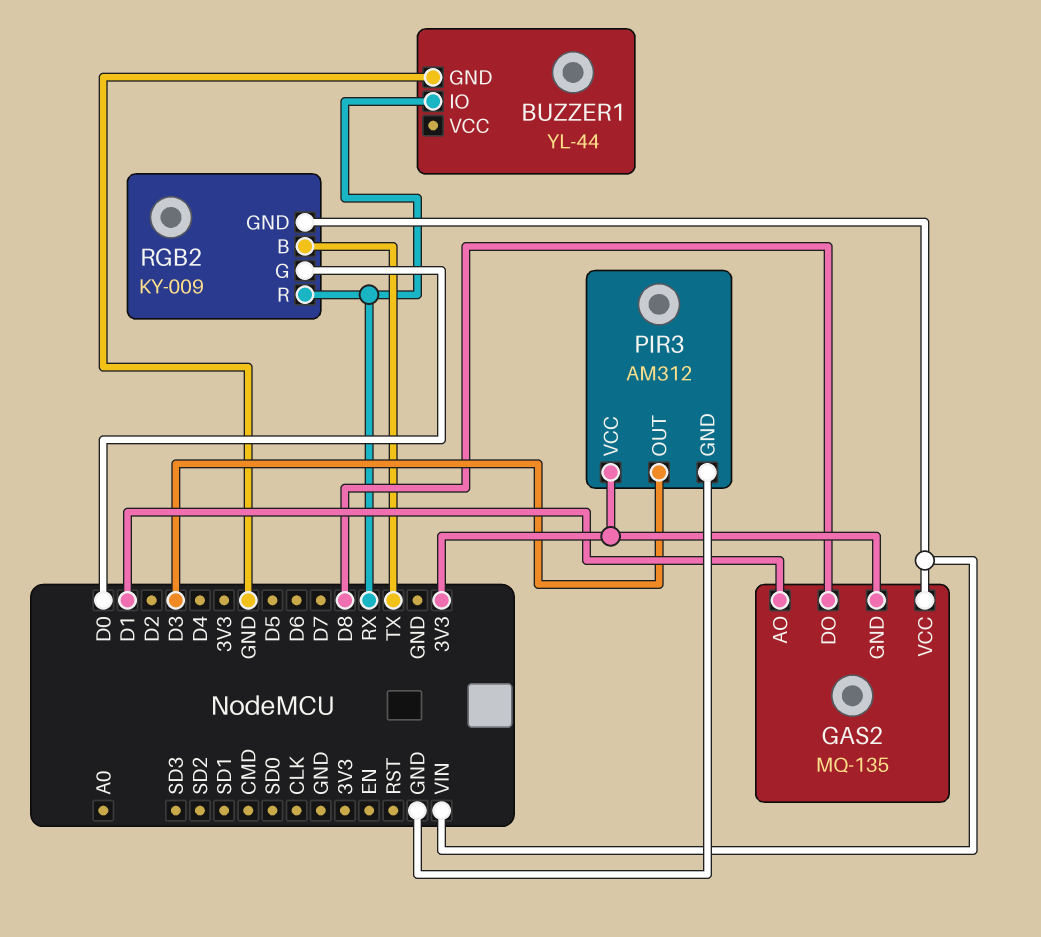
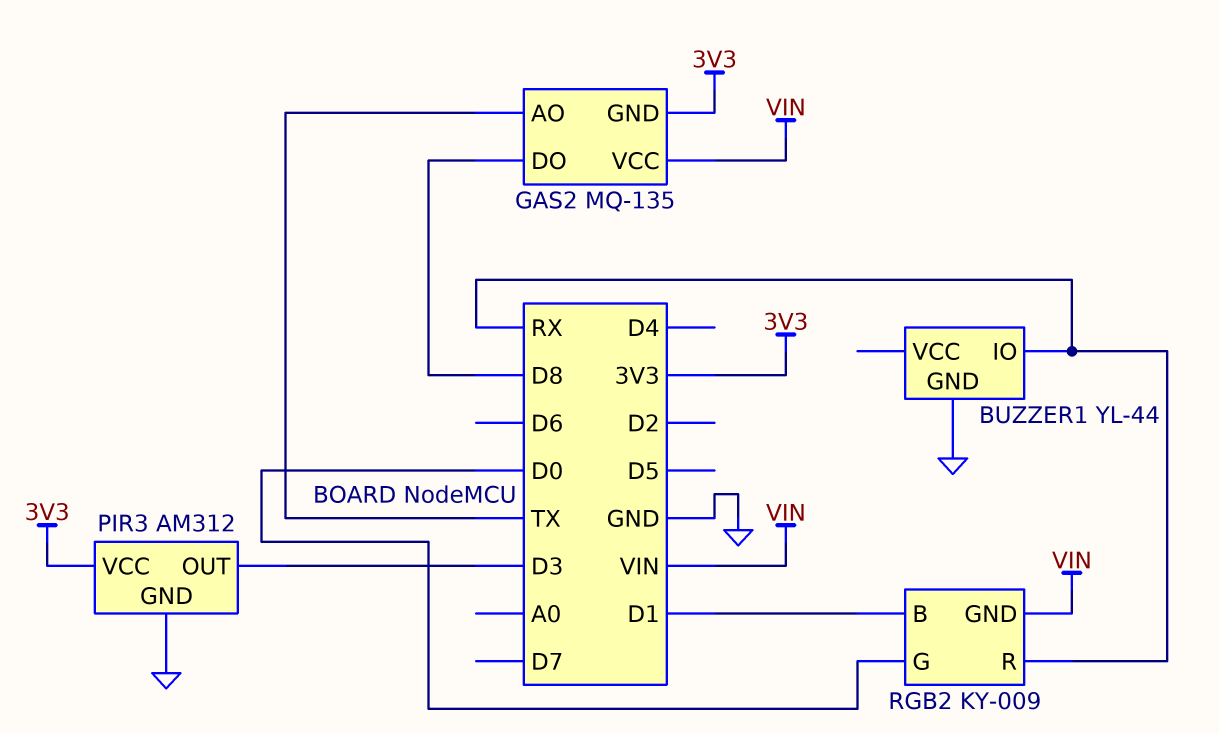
GAS2 pin AO: D1 -> TX
RGB2 pin B: TX -> D1

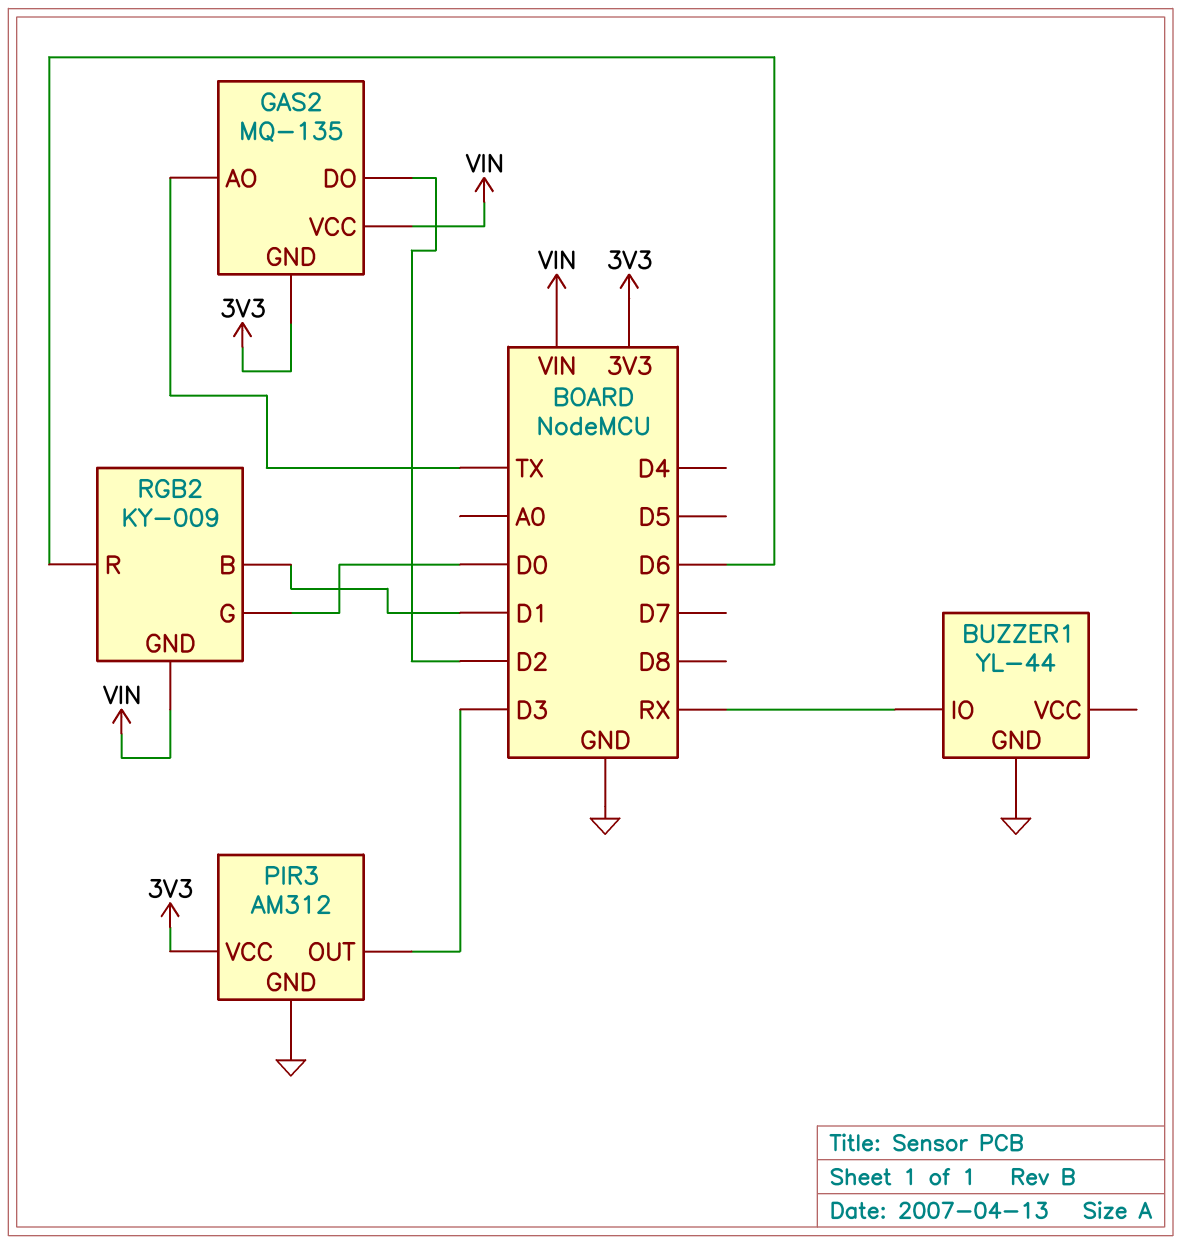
GAS2 pin DO: D8 -> D2
RGB2 pin R: RX -> D6

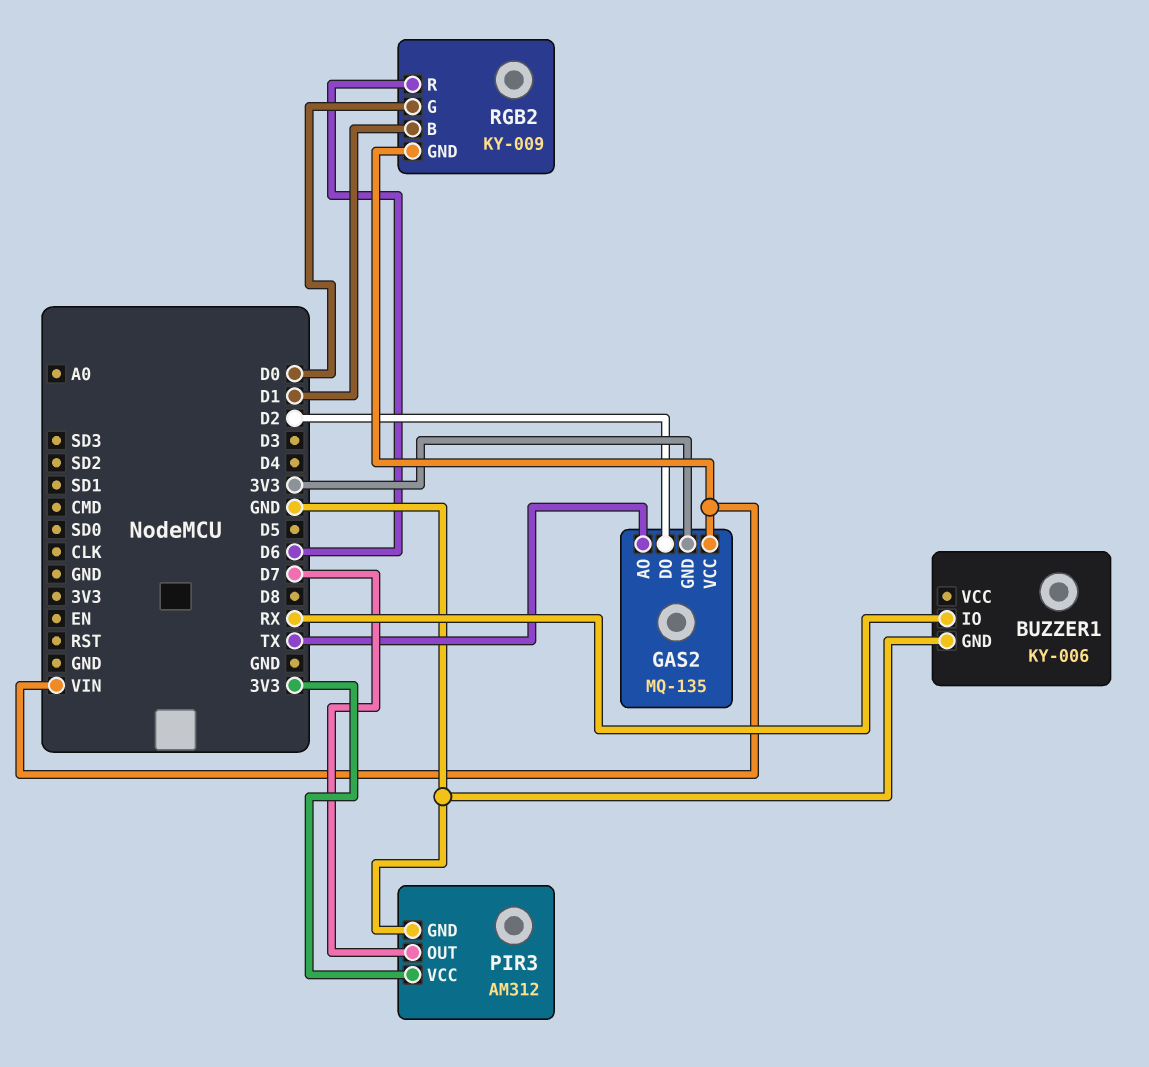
BUZZER1: YL-44 -> KY-006
PIR3 pin OUT: D3 -> D7

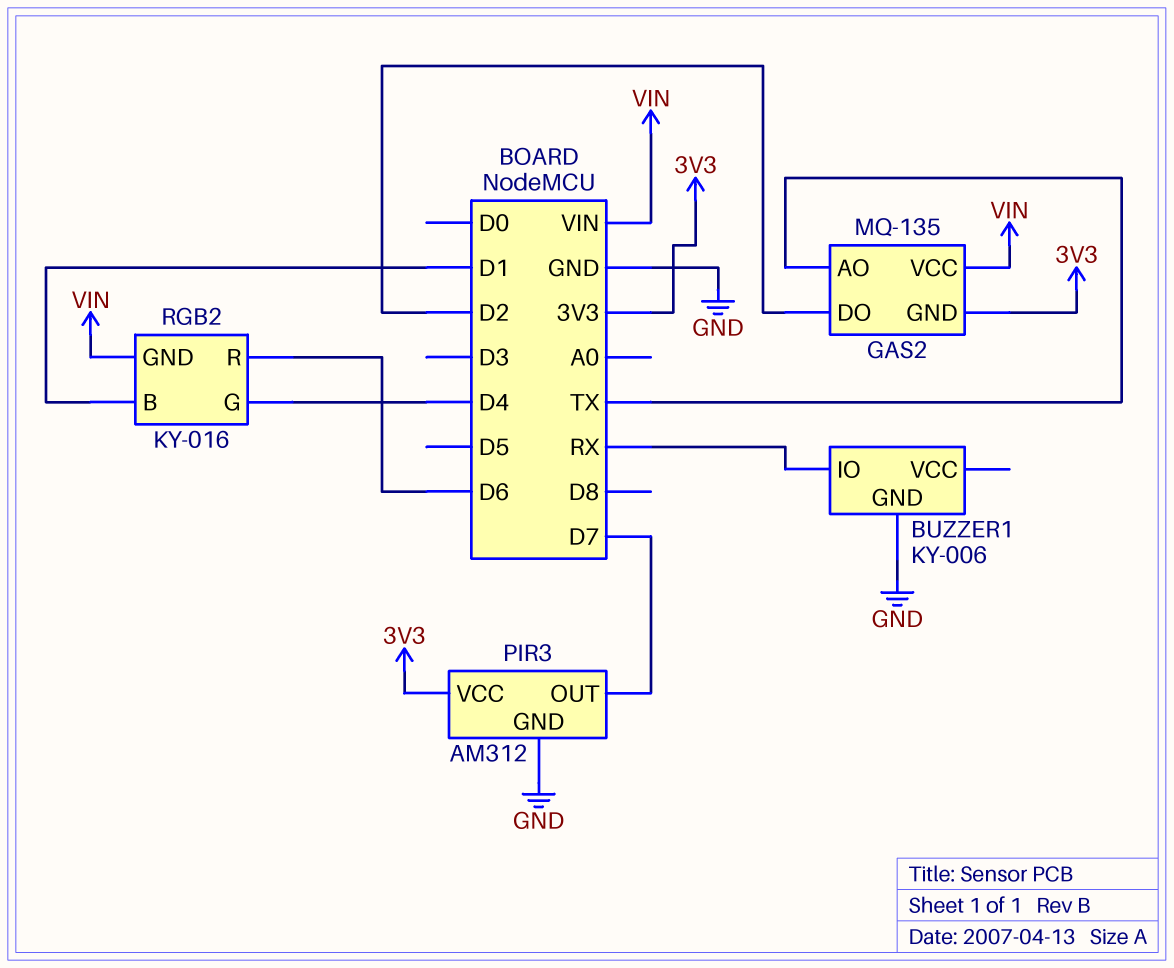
RGB2: KY-009 -> KY-016
RGB2 pin G: D0 -> D4

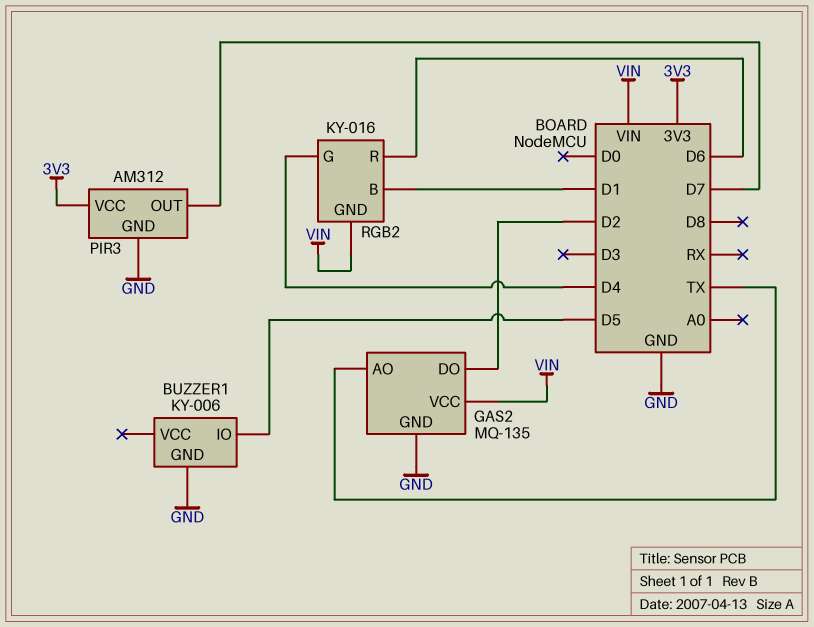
BUZZER1 pin IO: RX -> D5
GAS2 pin GND: 3V3 -> GND

